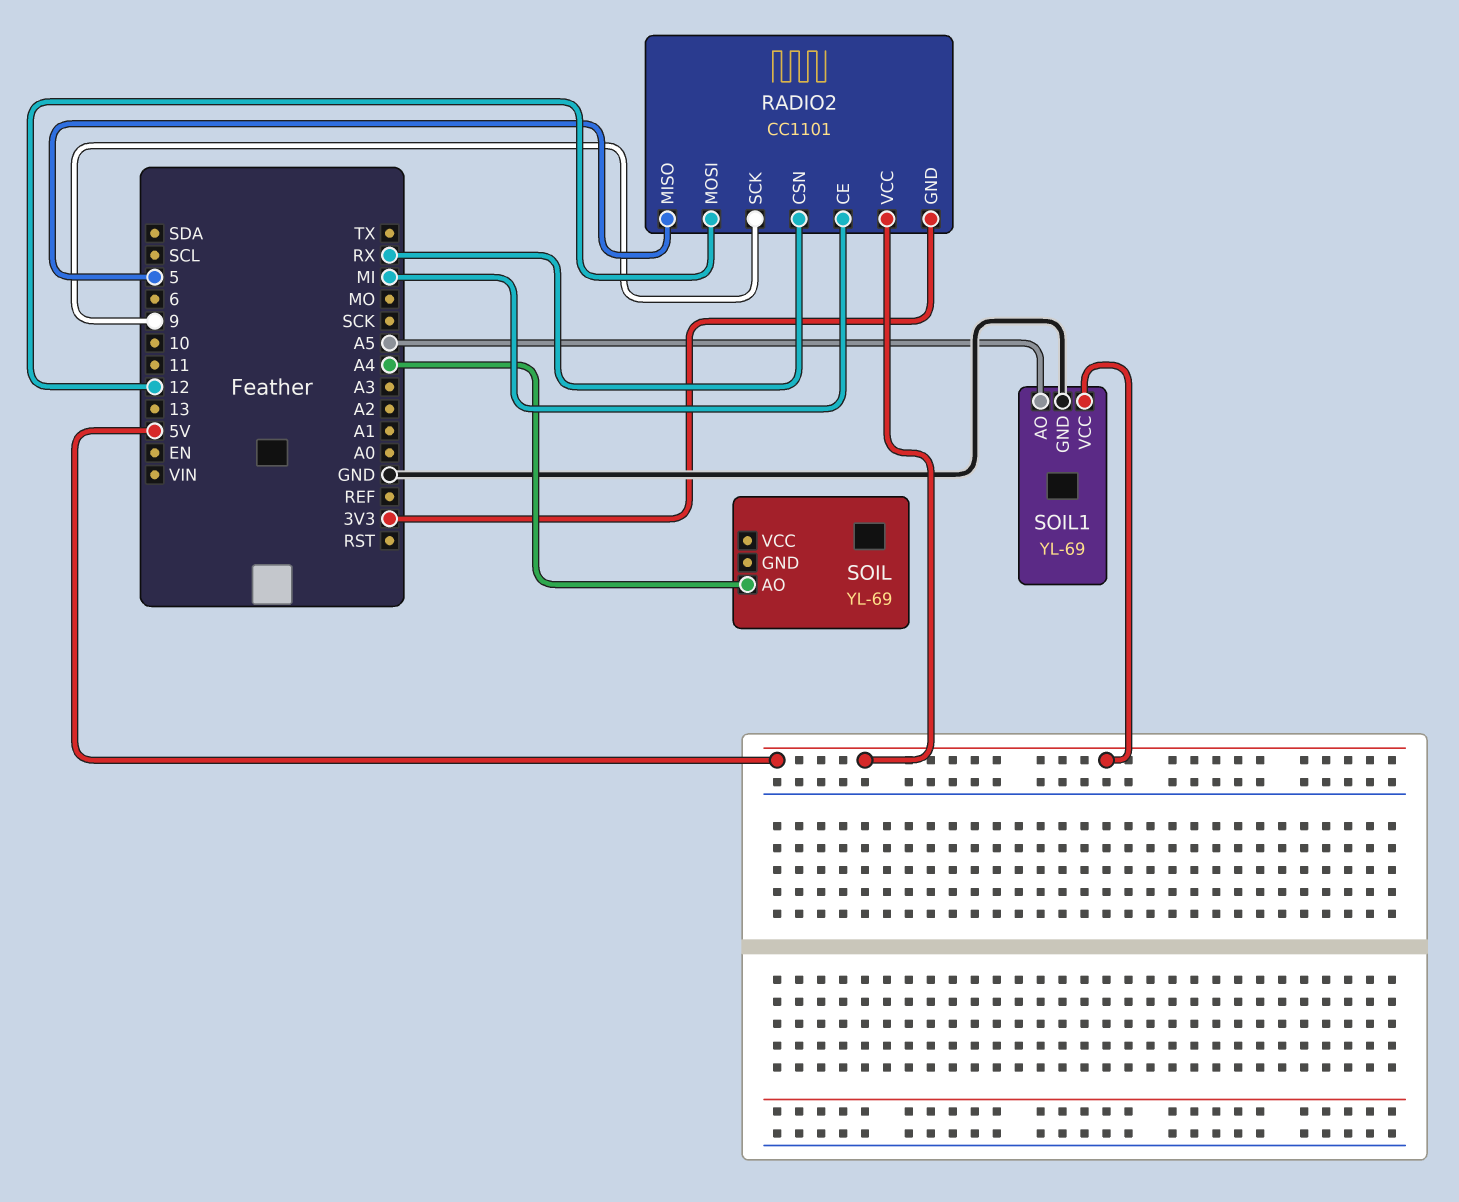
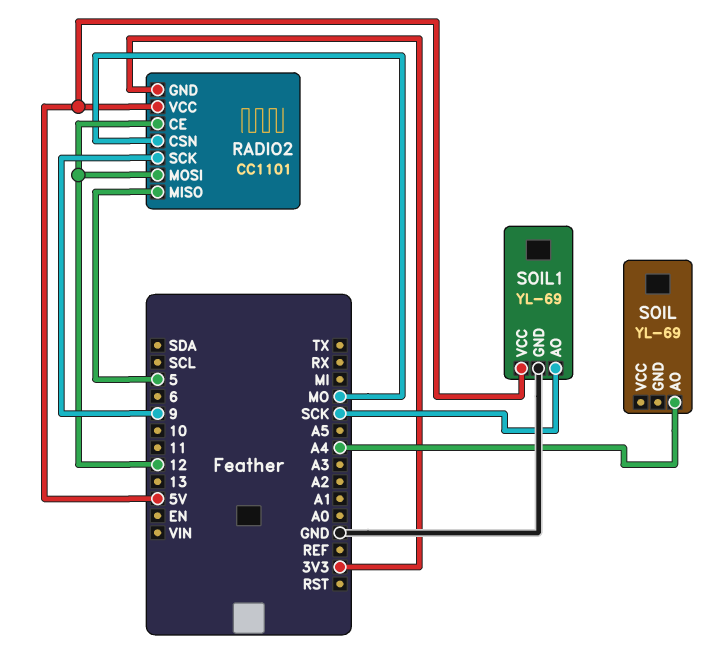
RADIO2 pin CE: MI -> 12
RADIO2 pin CSN: RX -> MO
SOIL1 pin AO: A5 -> SCK

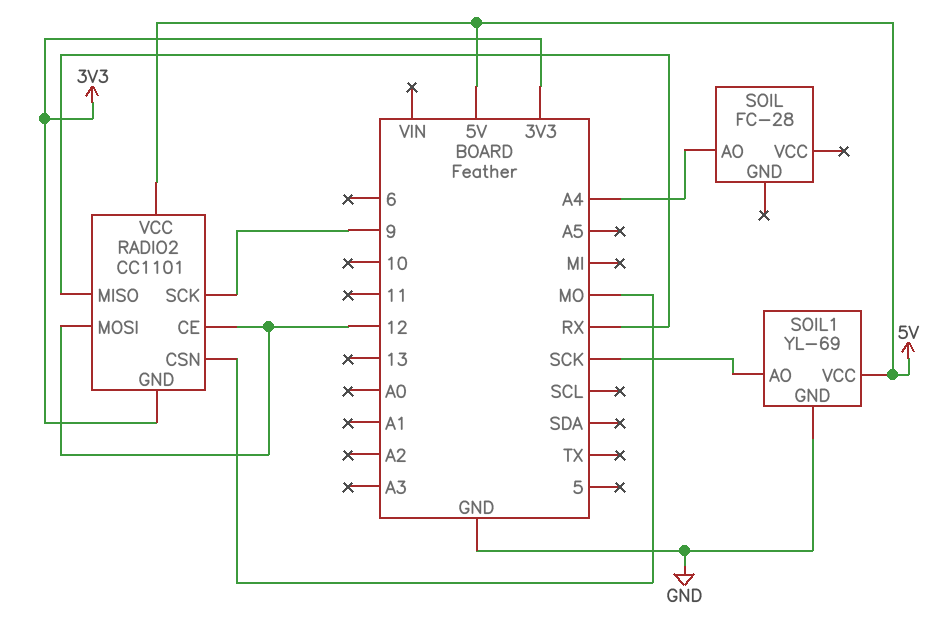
RADIO2 pin MISO: 5 -> RX
SOIL: YL-69 -> FC-28

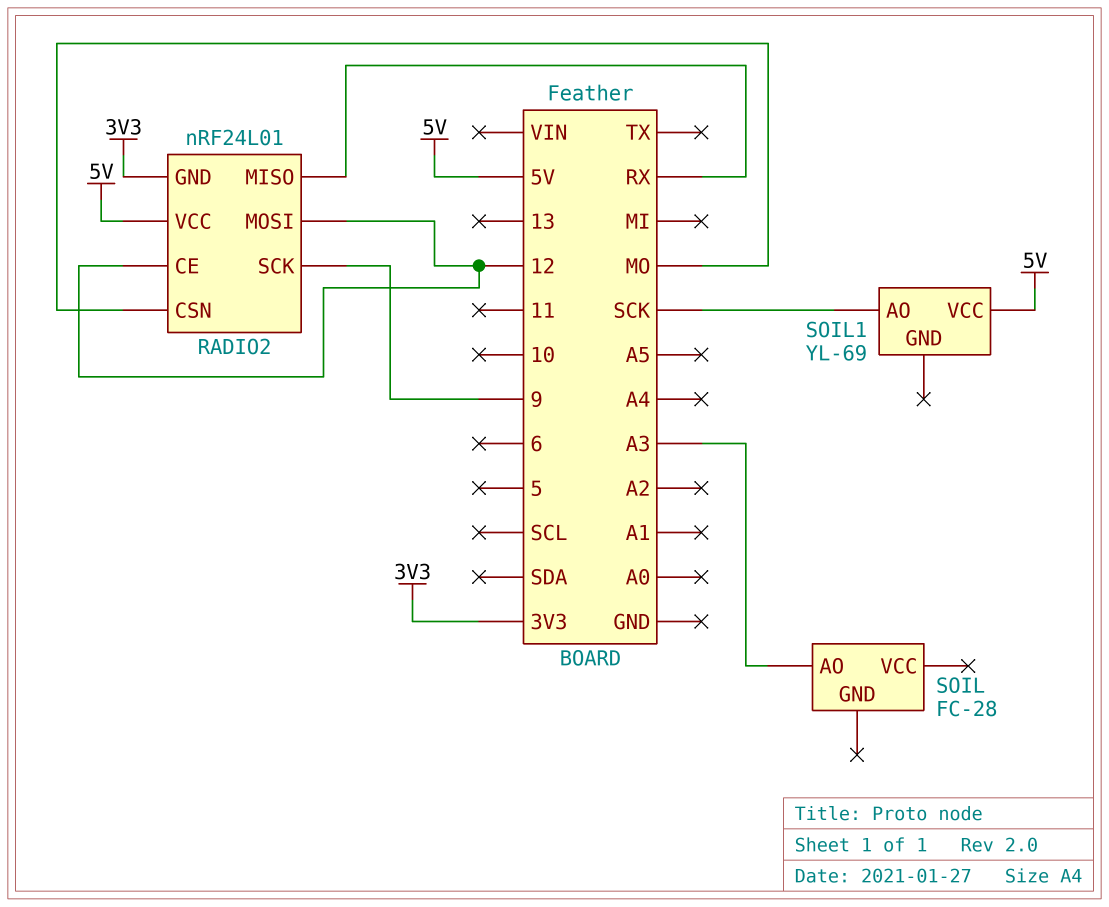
RADIO2: CC1101 -> nRF24L01
SOIL pin AO: A4 -> A3
SOIL1 pin GND: GND -> none

